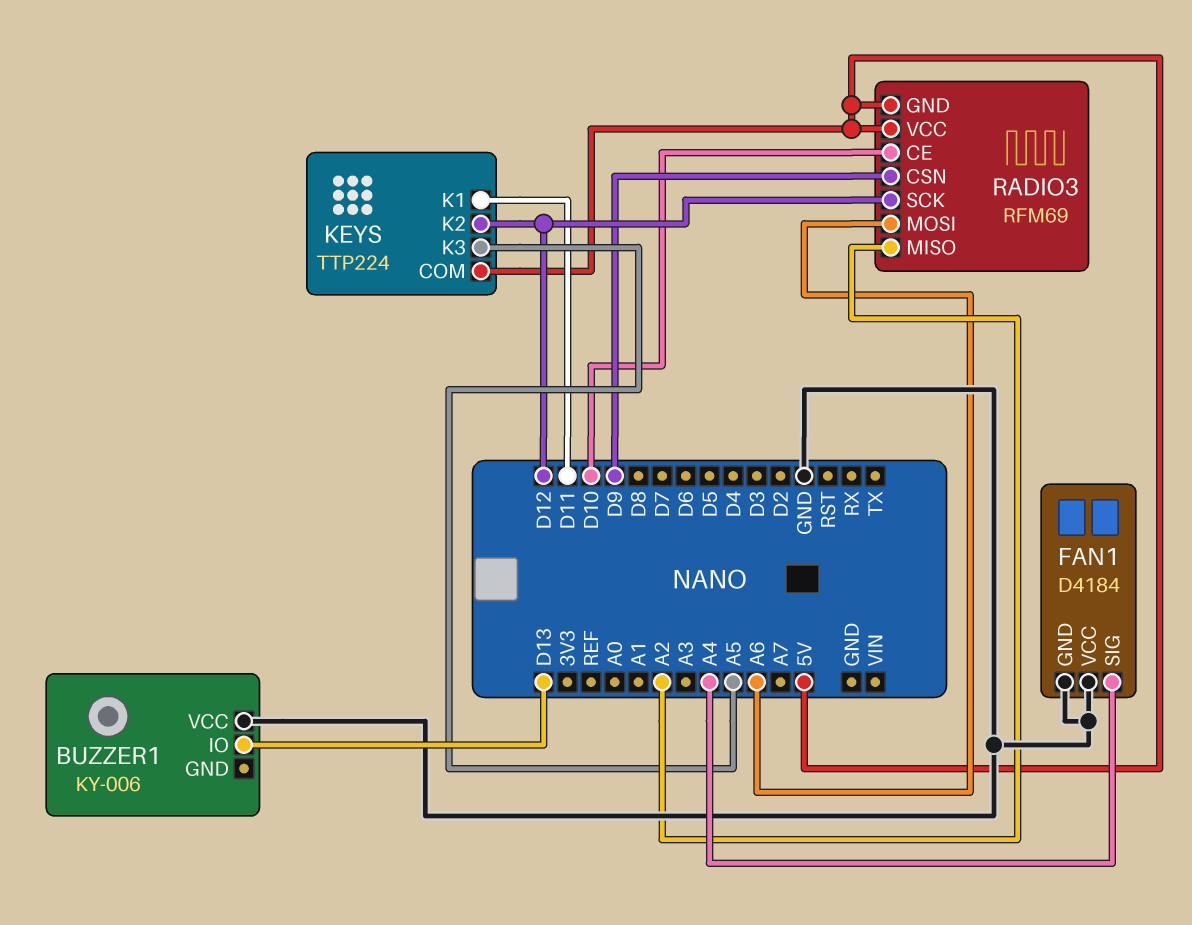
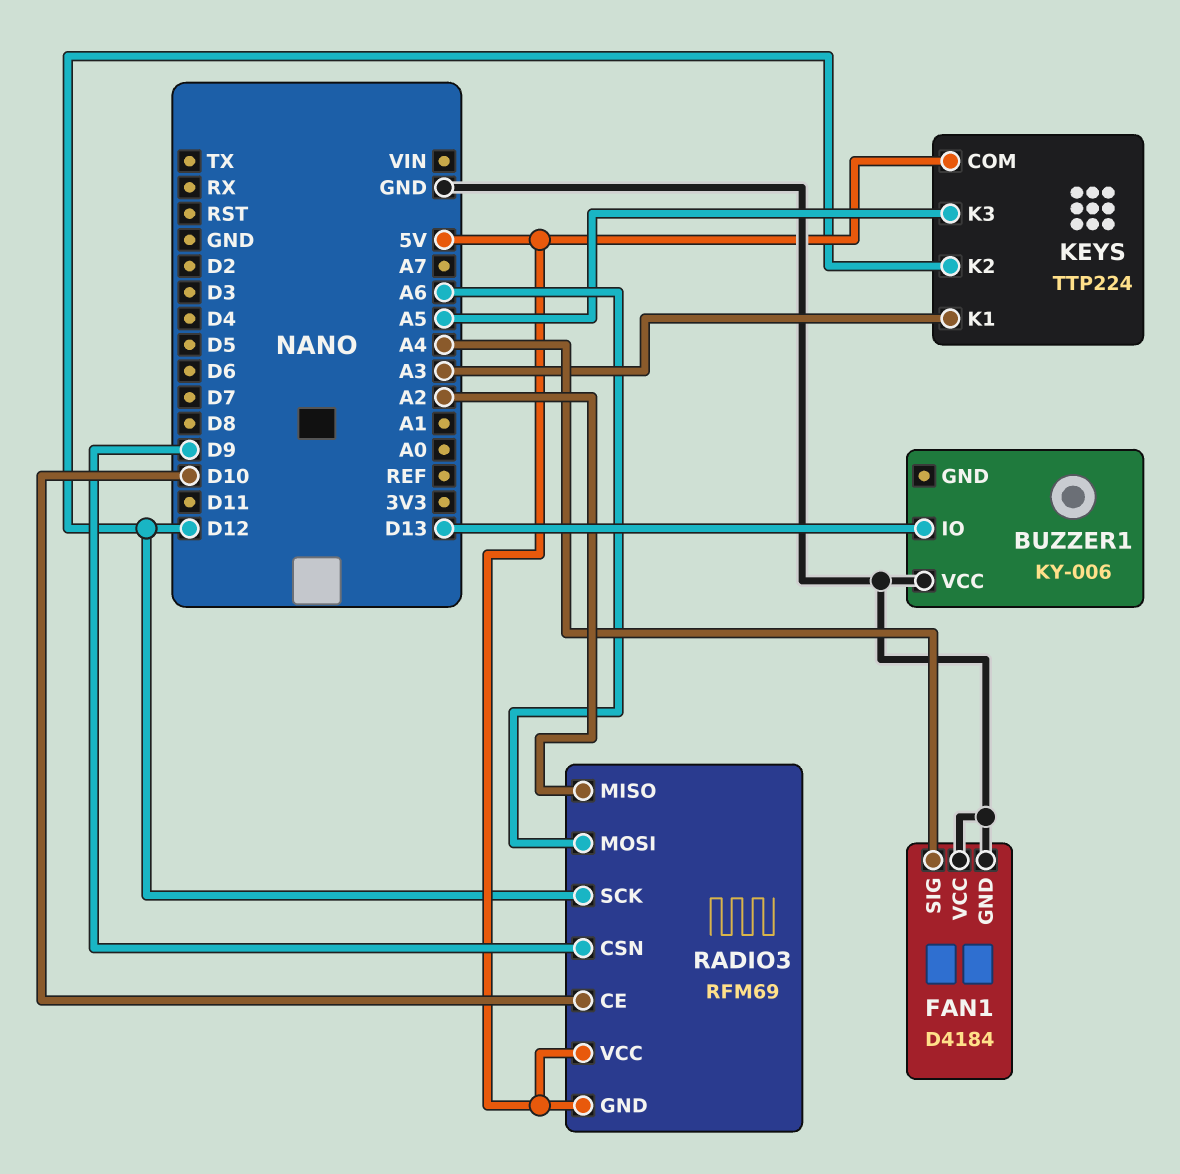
KEYS pin K1: D11 -> A3

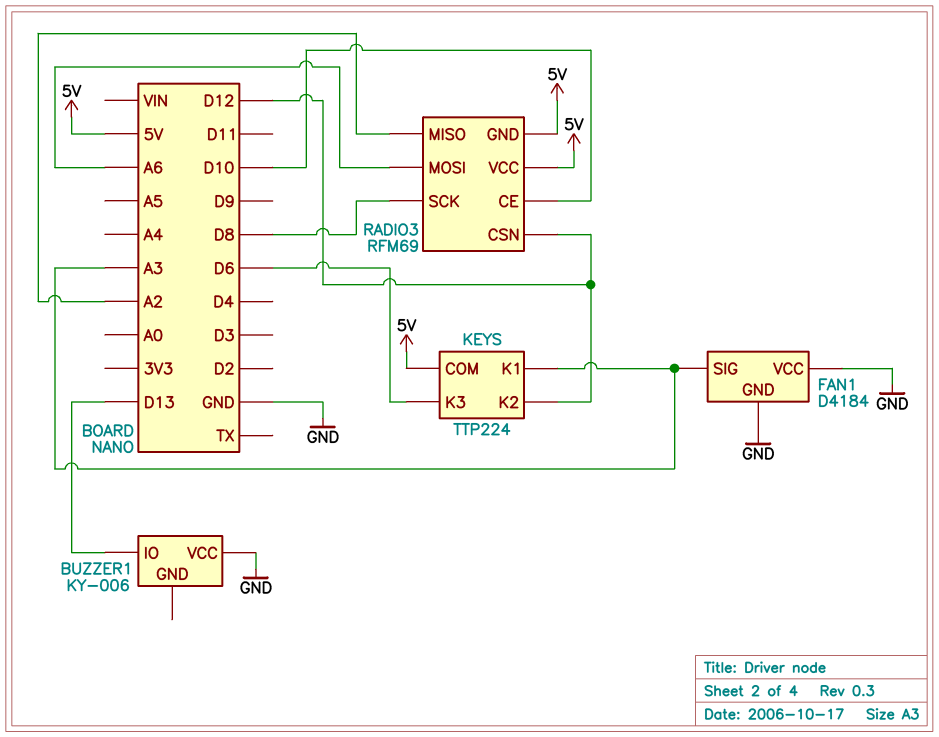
FAN1 pin SIG: A4 -> A3
KEYS pin K3: A5 -> D6
RADIO3 pin CSN: D9 -> D12
RADIO3 pin SCK: D12 -> D8

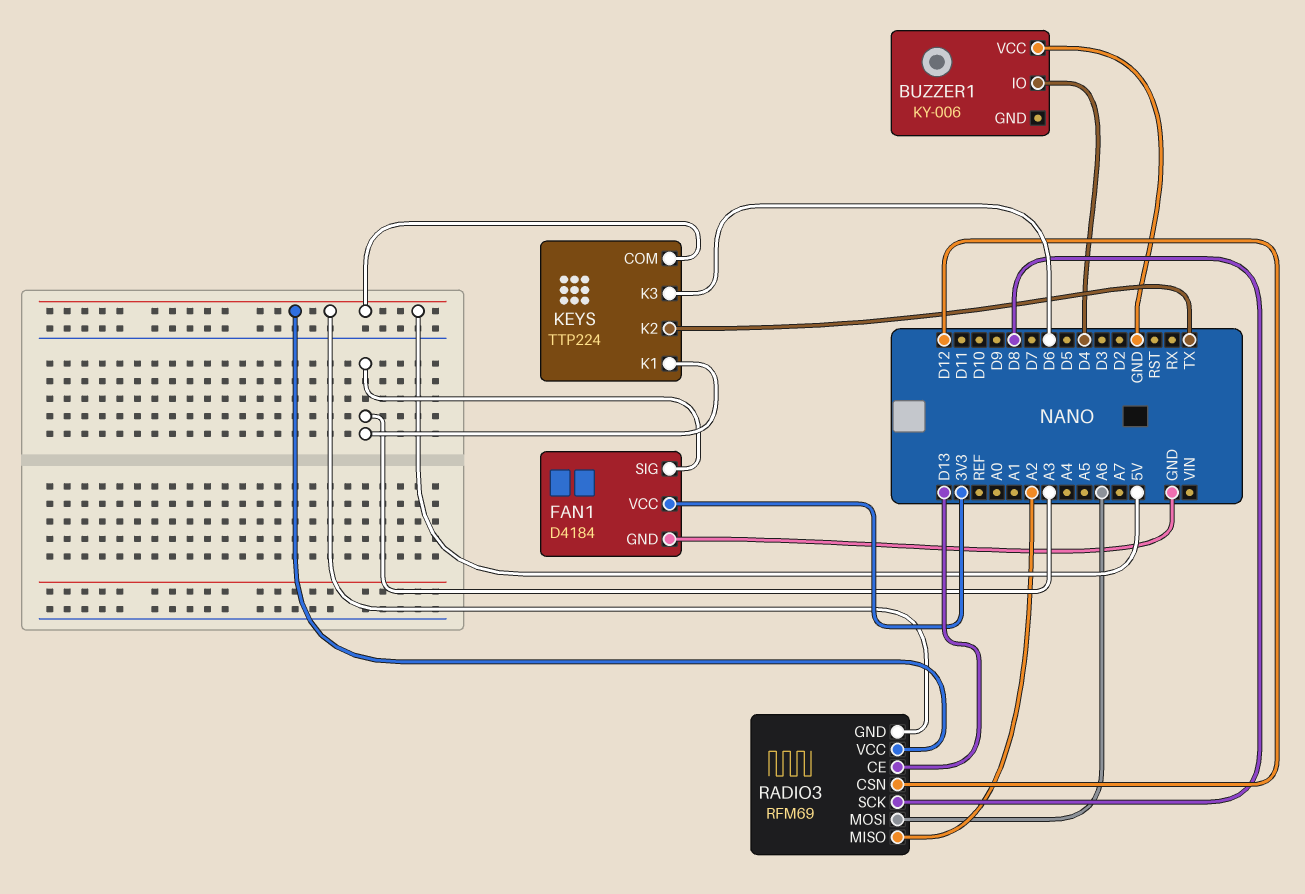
BUZZER1 pin IO: D13 -> D4
FAN1 pin VCC: GND -> 3V3
KEYS pin K2: D12 -> TX
RADIO3 pin CE: D10 -> D13

